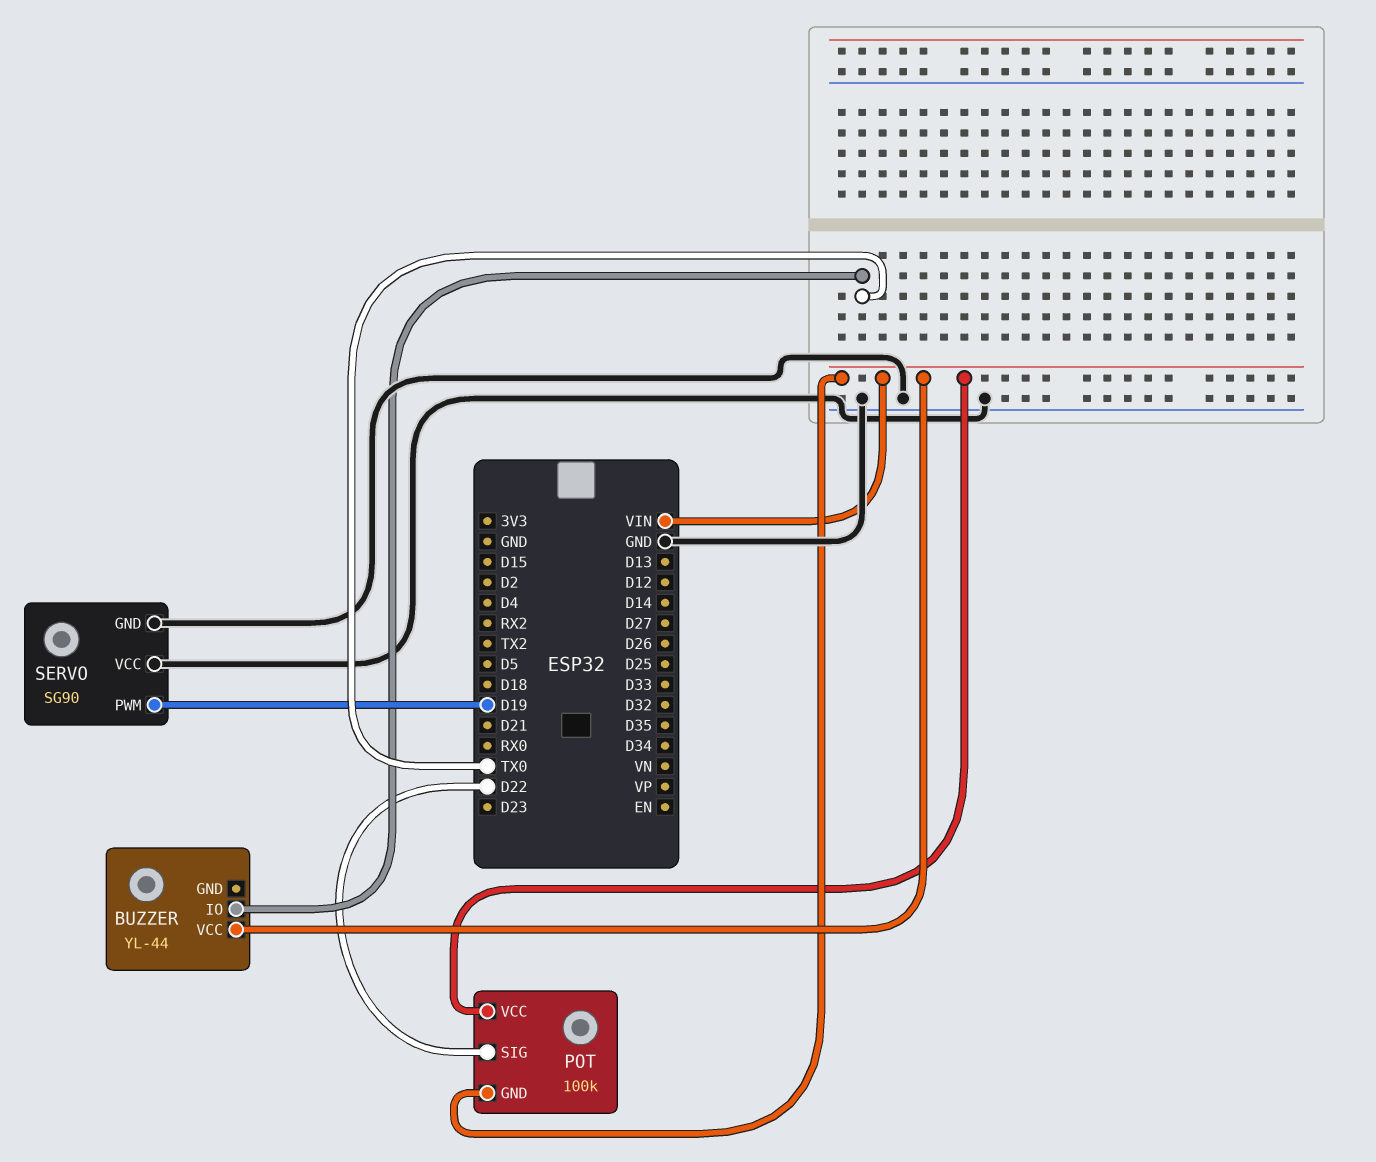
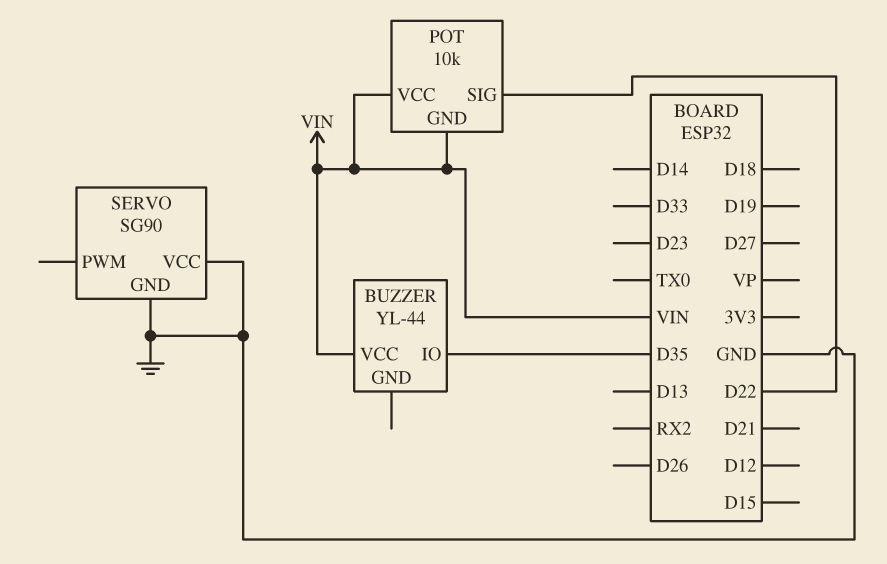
BUZZER pin IO: TX0 -> D35
POT: 100k -> 10k
SERVO pin PWM: D19 -> none

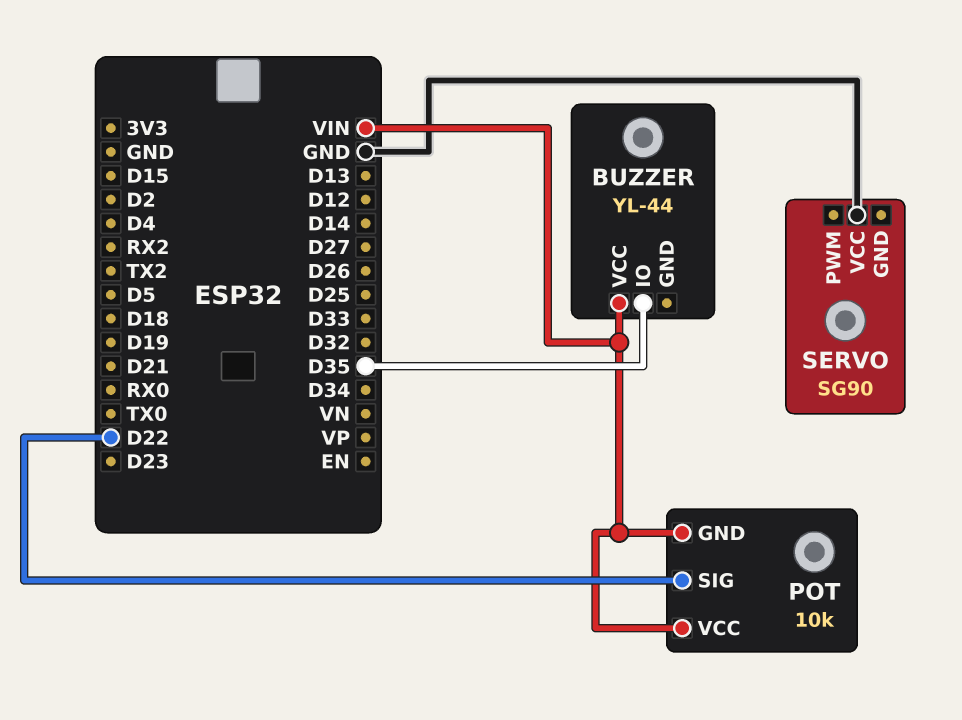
SERVO pin GND: GND -> none

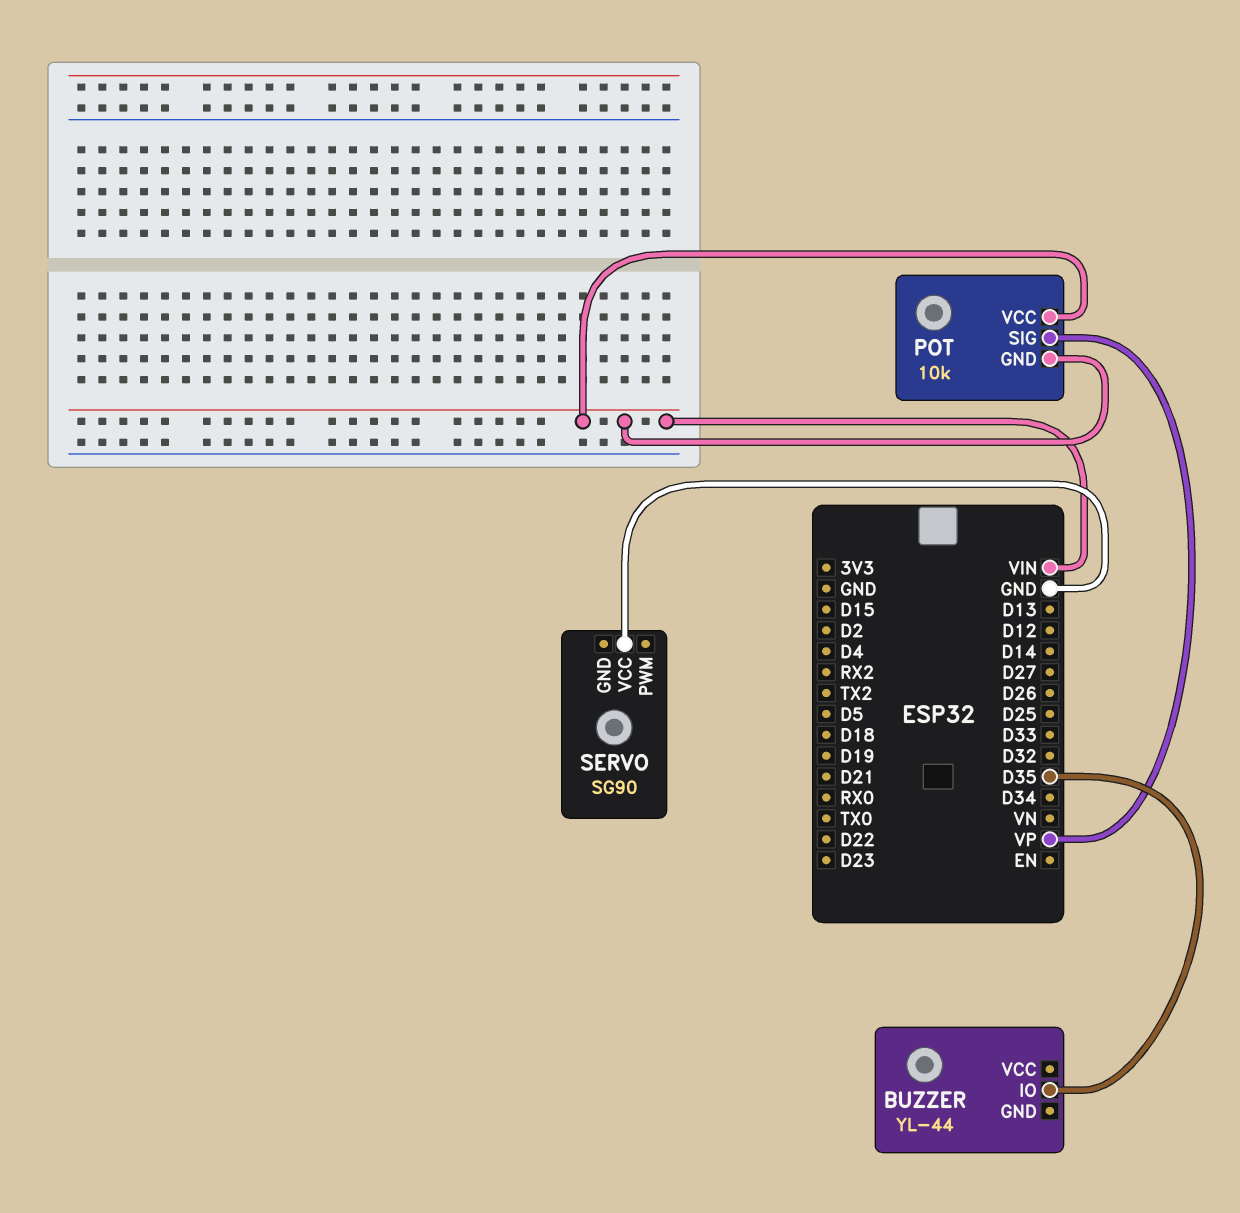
BUZZER pin VCC: VIN -> none
POT pin SIG: D22 -> VP

